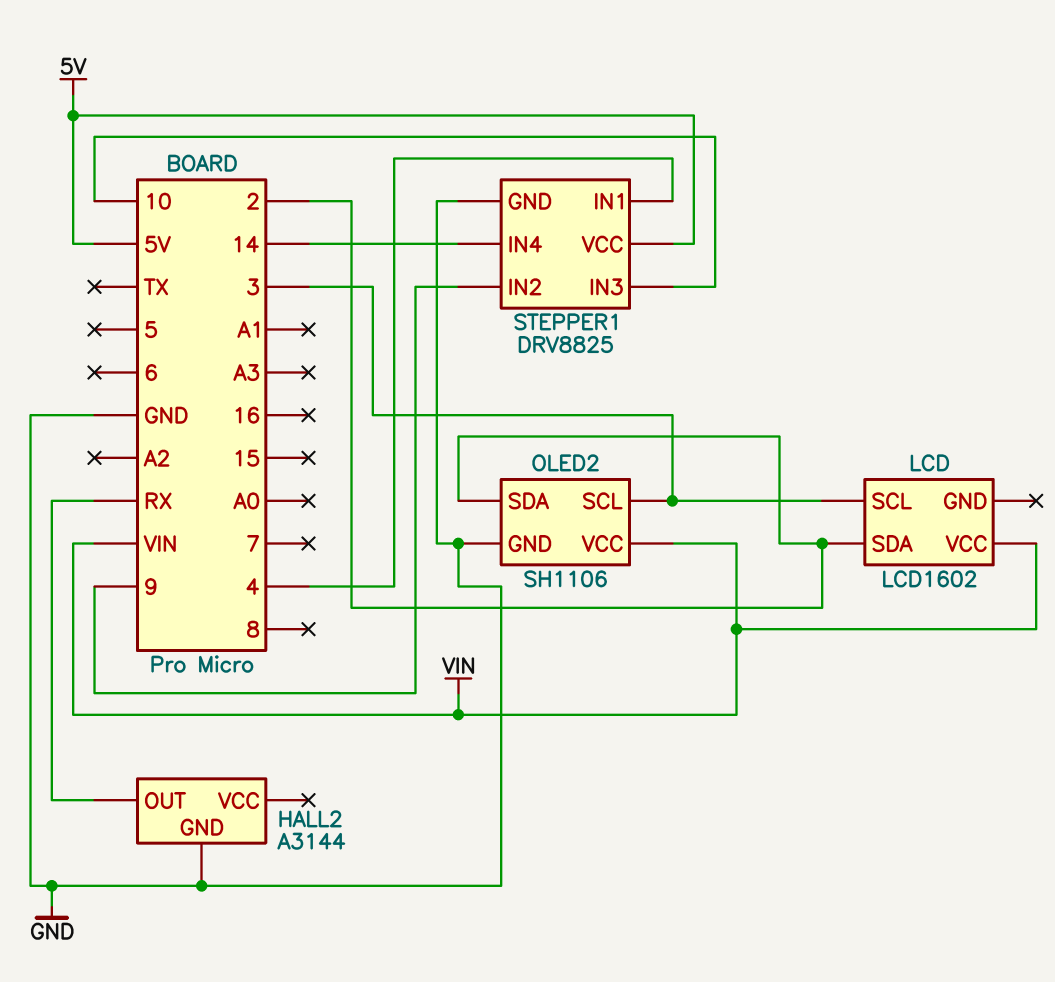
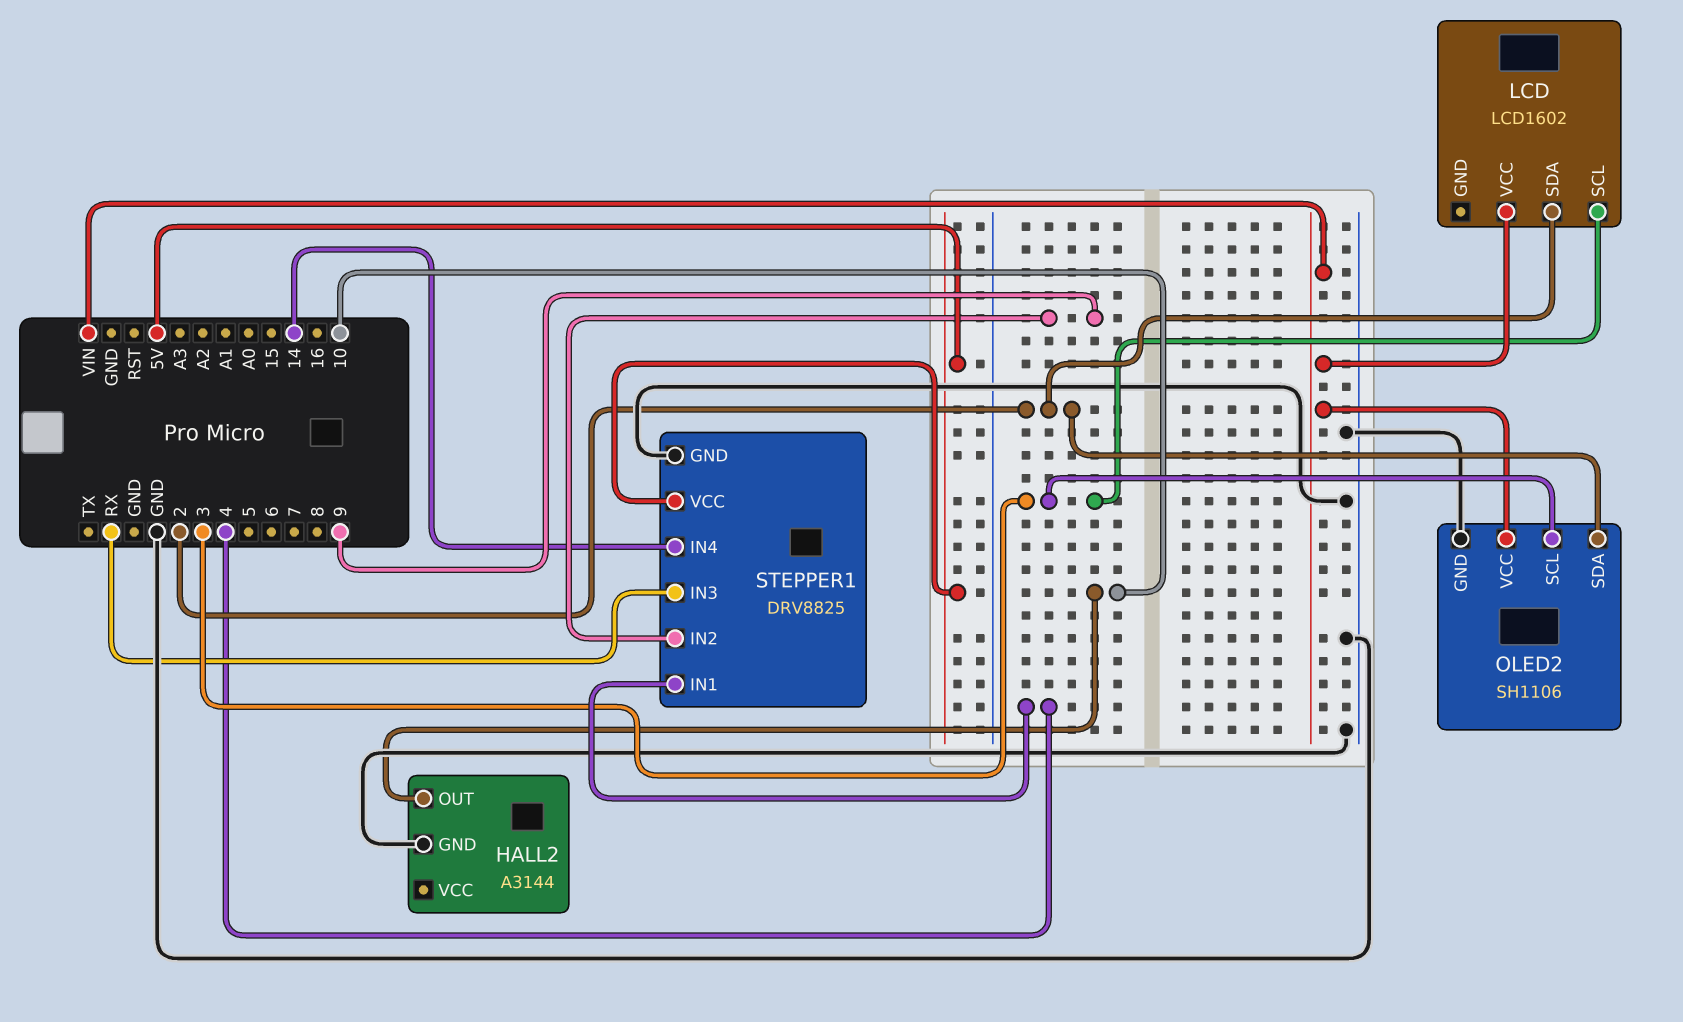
HALL2 pin OUT: RX -> 10
STEPPER1 pin IN3: 10 -> RX

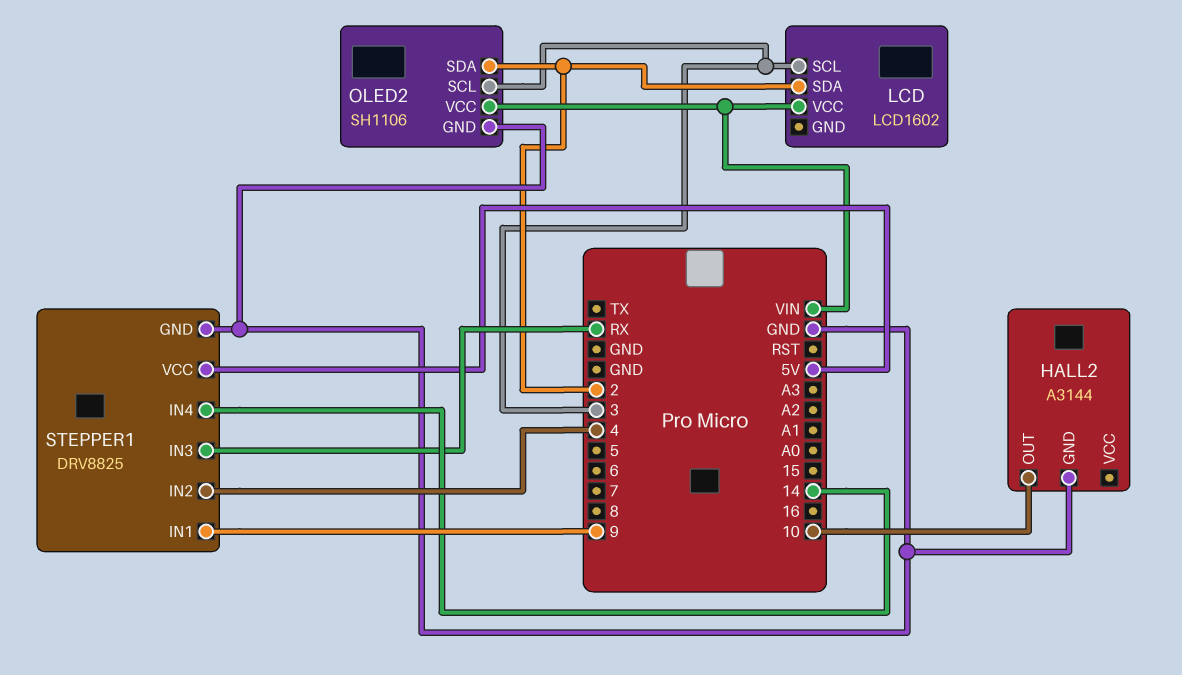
STEPPER1 pin IN1: 4 -> 9
STEPPER1 pin IN2: 9 -> 4

